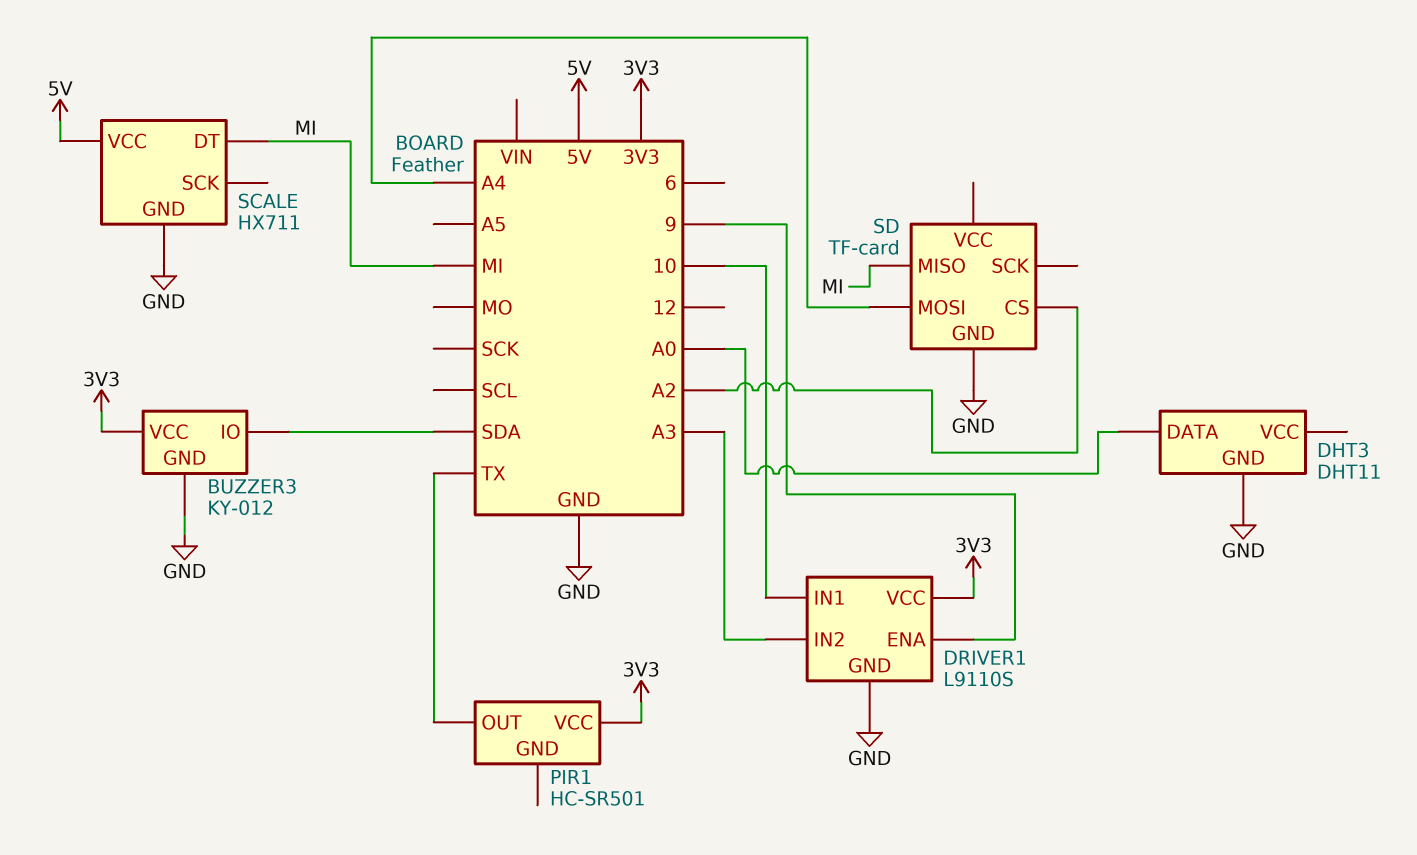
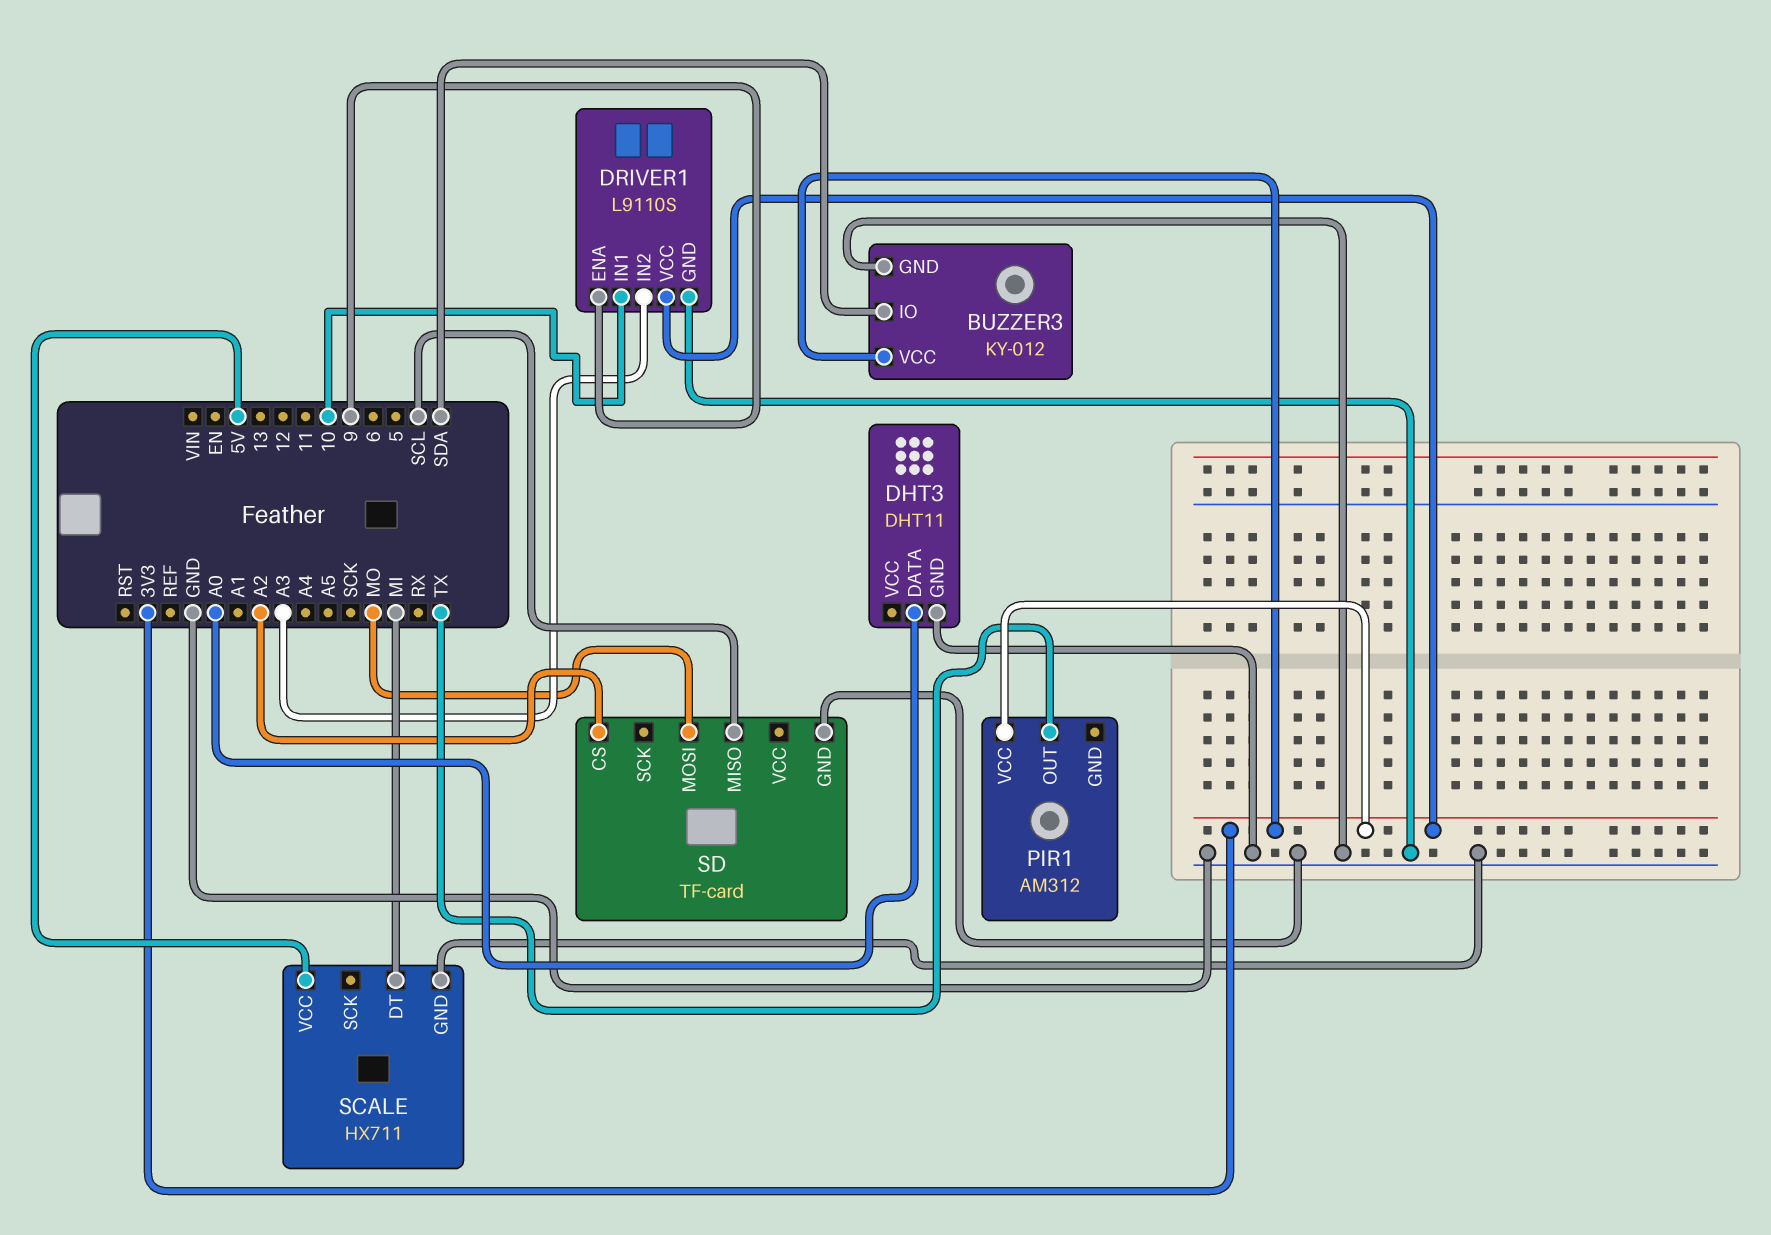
PIR1: HC-SR501 -> AM312
SD pin MISO: MI -> SCL
SD pin MOSI: A4 -> MO

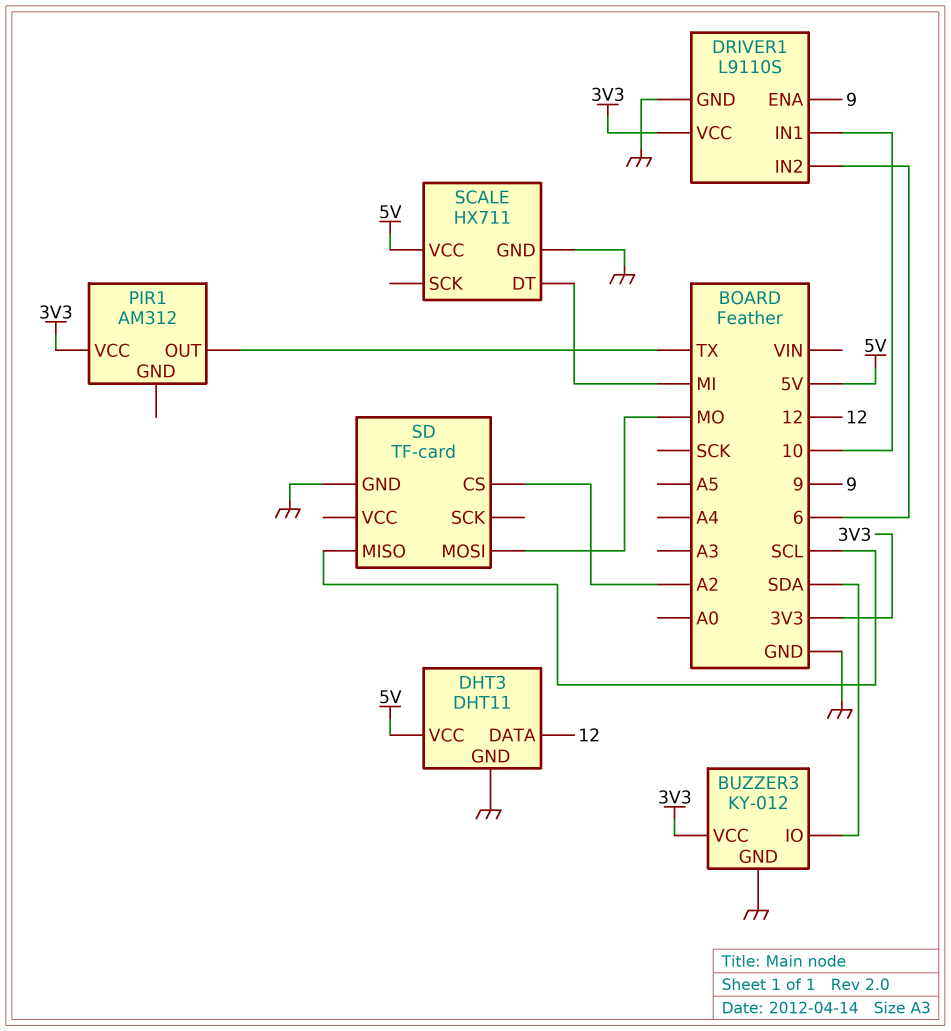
DHT3 pin DATA: A0 -> 12
DHT3 pin VCC: none -> 5V
DRIVER1 pin IN2: A3 -> 6

